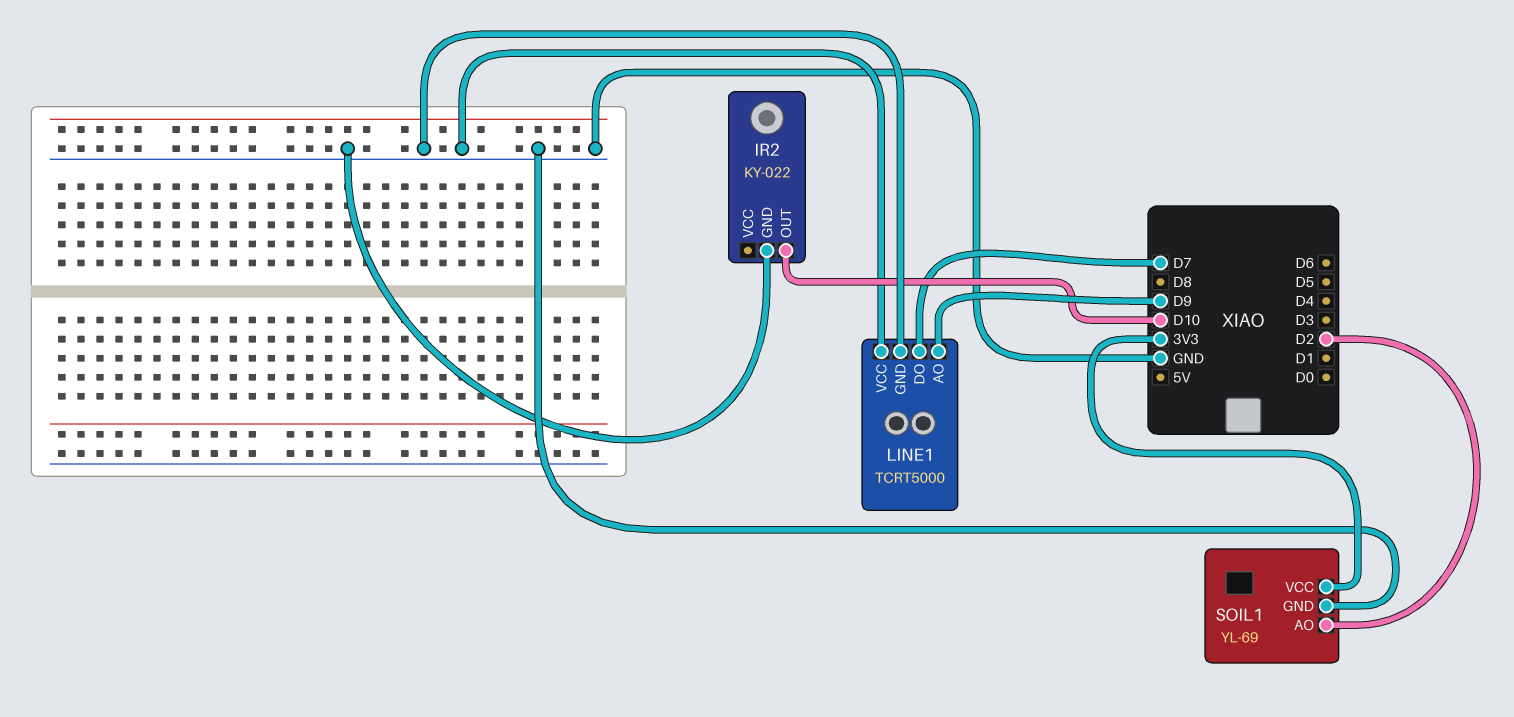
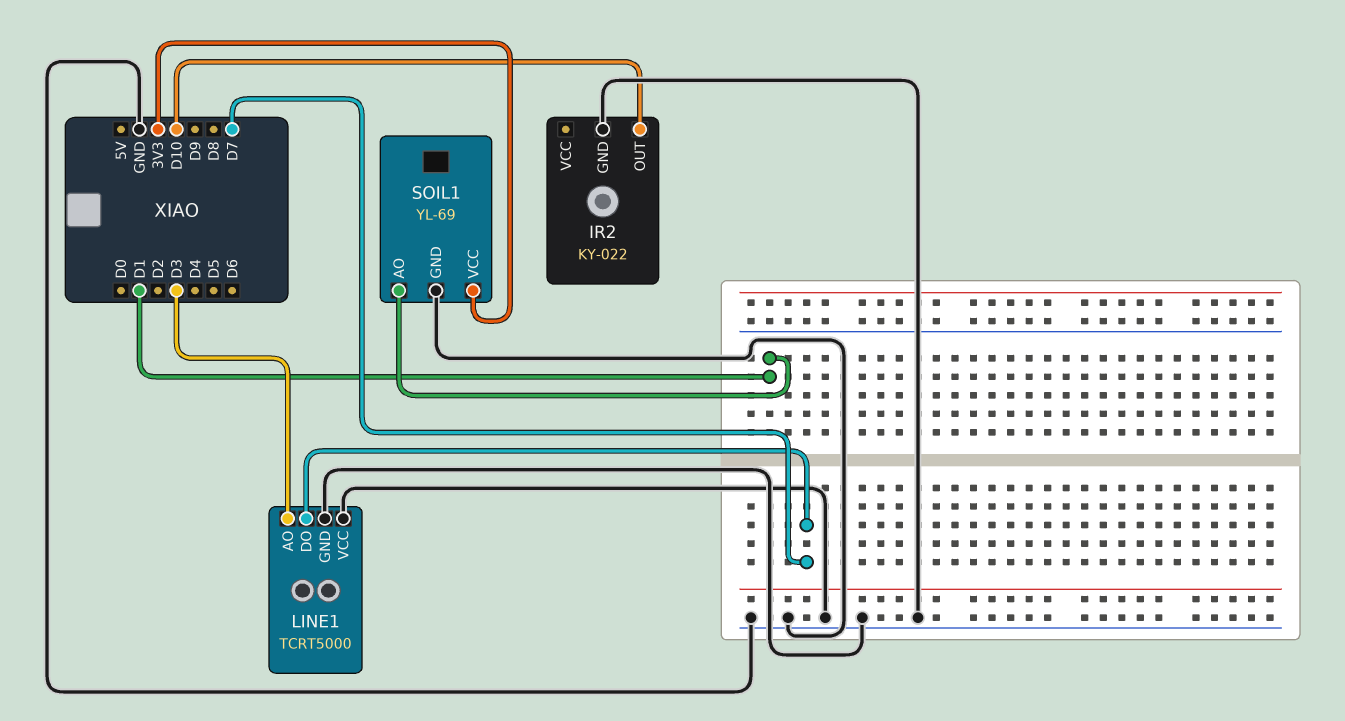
LINE1 pin AO: D9 -> D3
SOIL1 pin AO: D2 -> D1

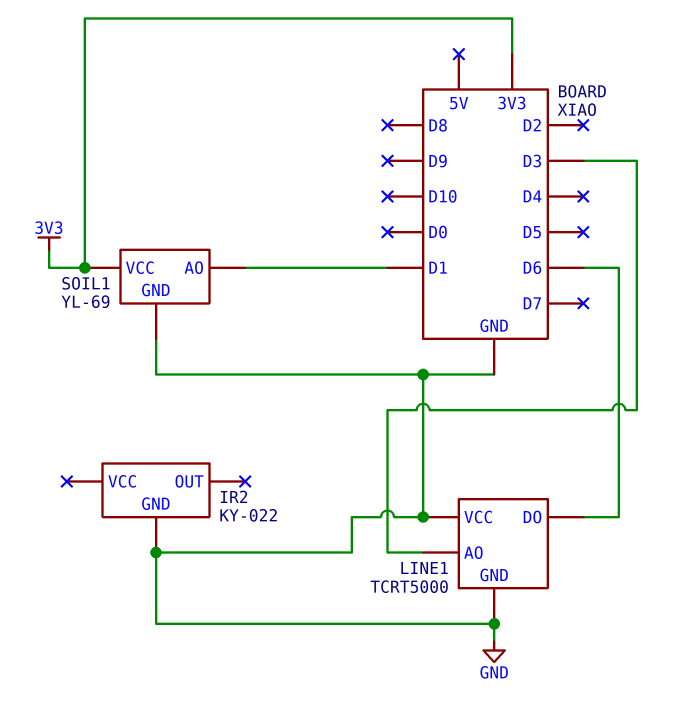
IR2 pin OUT: D10 -> none
LINE1 pin DO: D7 -> D6

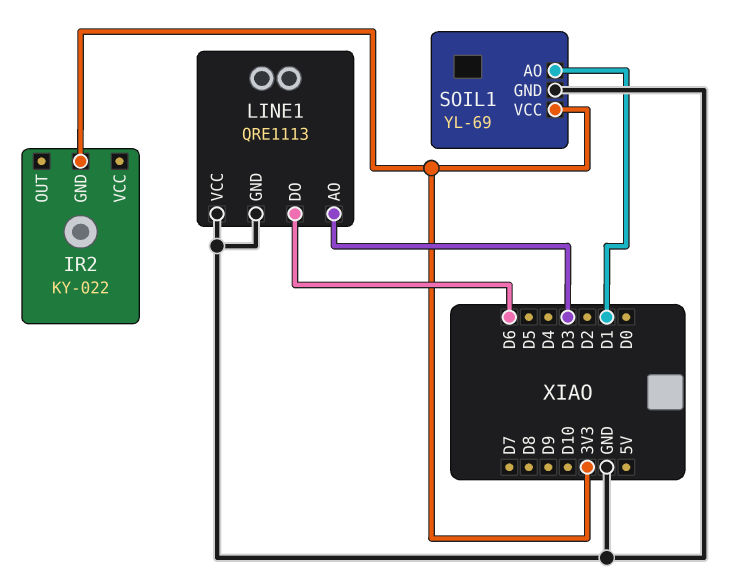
IR2 pin GND: GND -> 3V3
LINE1: TCRT5000 -> QRE1113

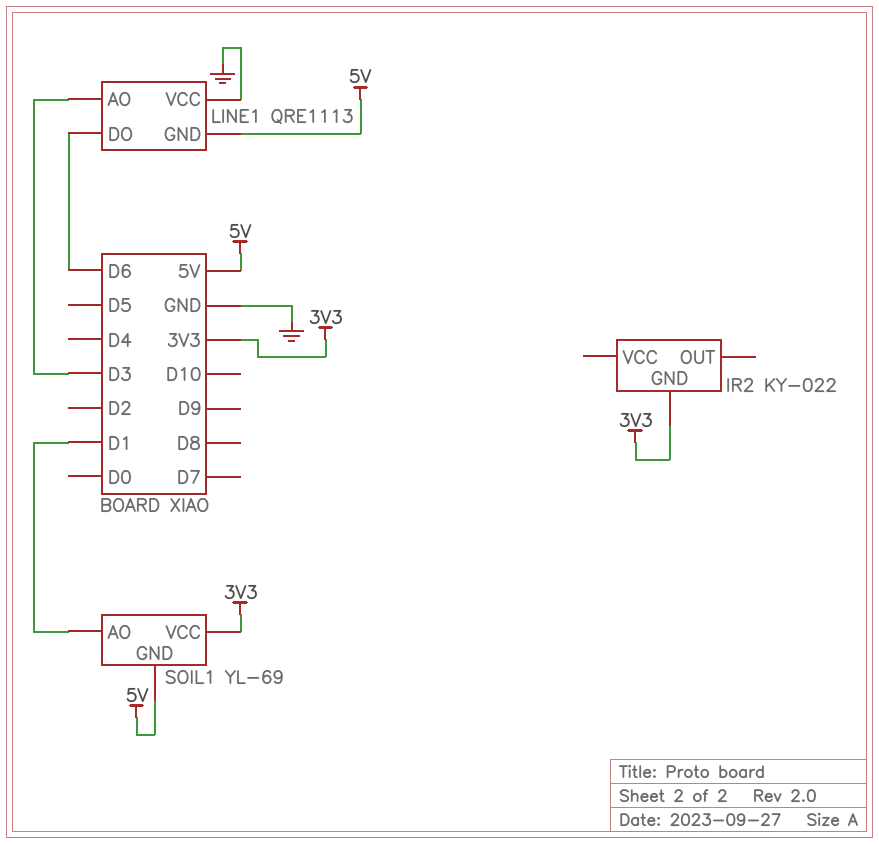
LINE1 pin GND: GND -> 5V
SOIL1 pin GND: GND -> 5V

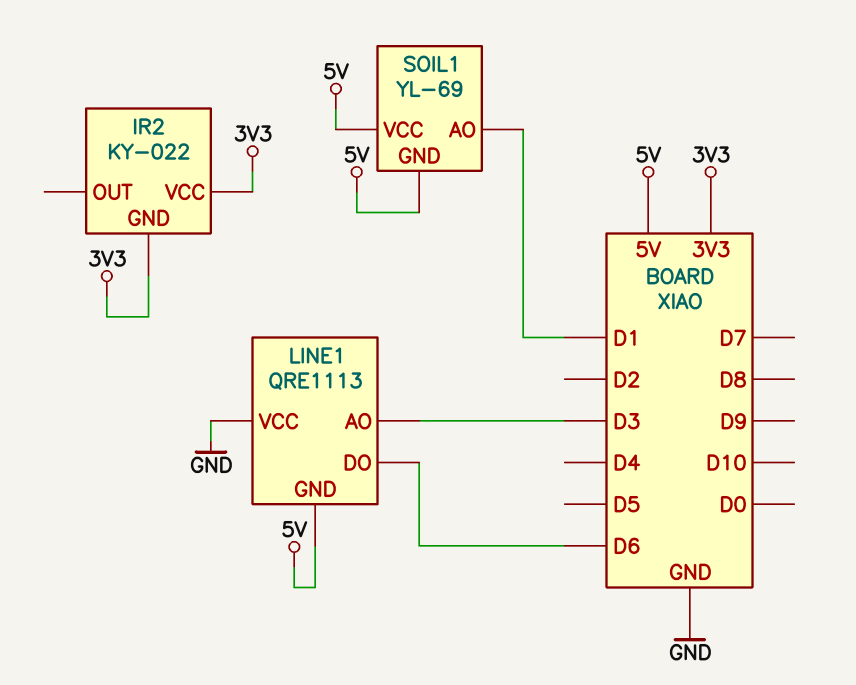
IR2 pin VCC: none -> 3V3
SOIL1 pin VCC: 3V3 -> 5V

